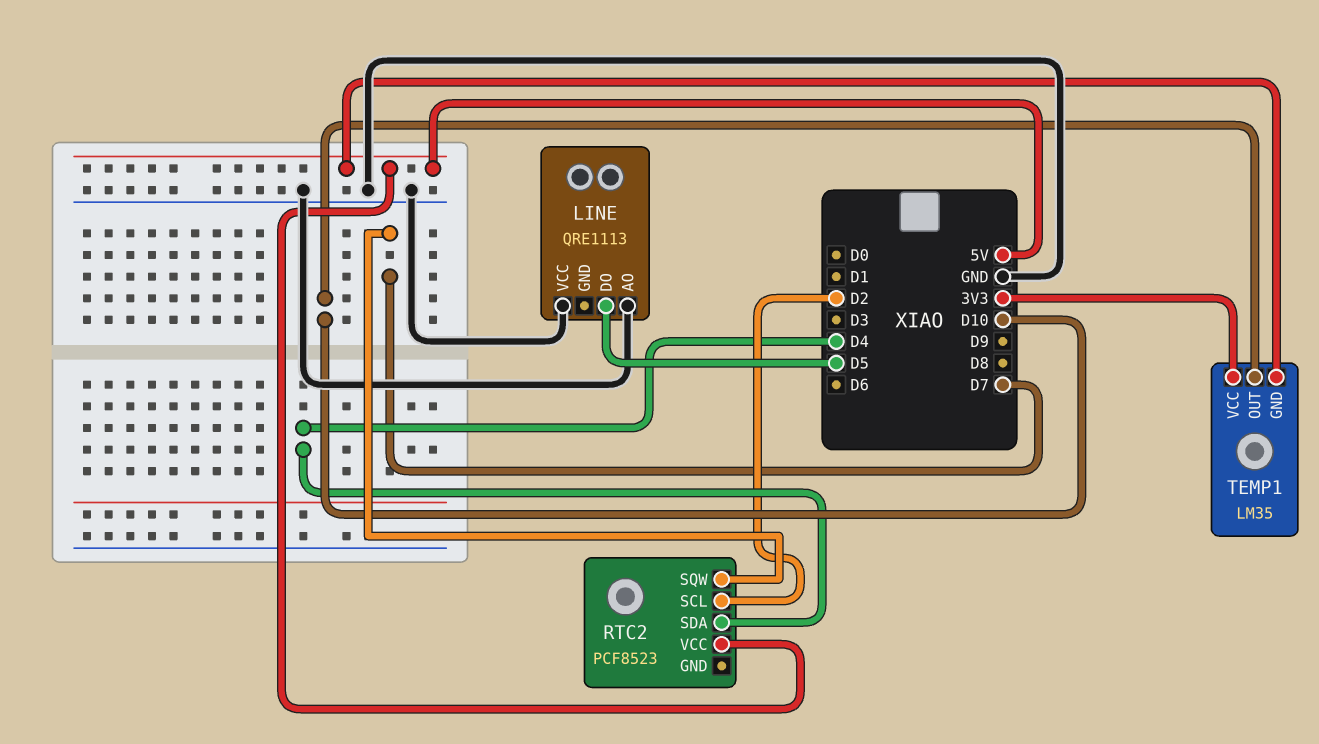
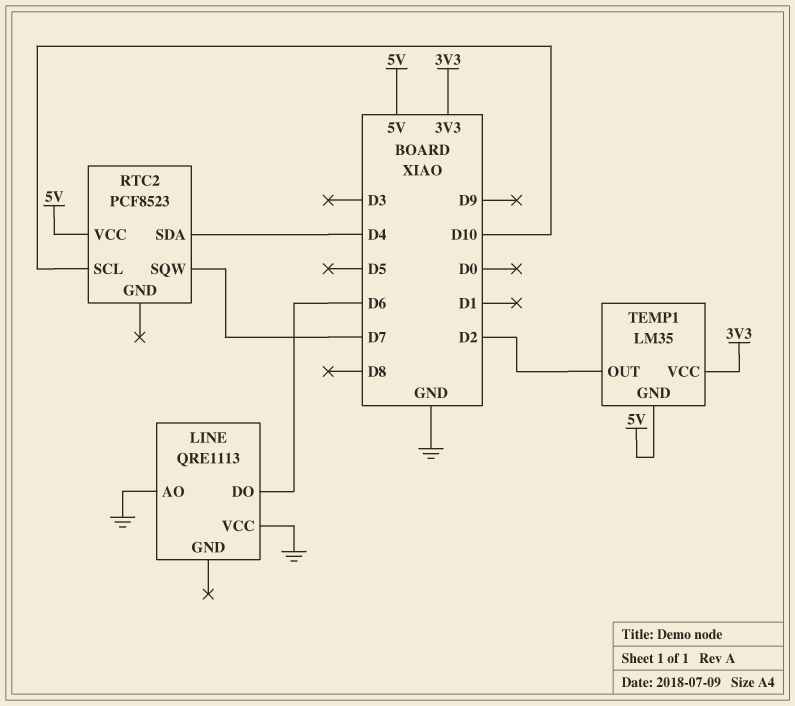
LINE pin DO: D5 -> D6
RTC2 pin SCL: D2 -> D10
TEMP1 pin OUT: D10 -> D2

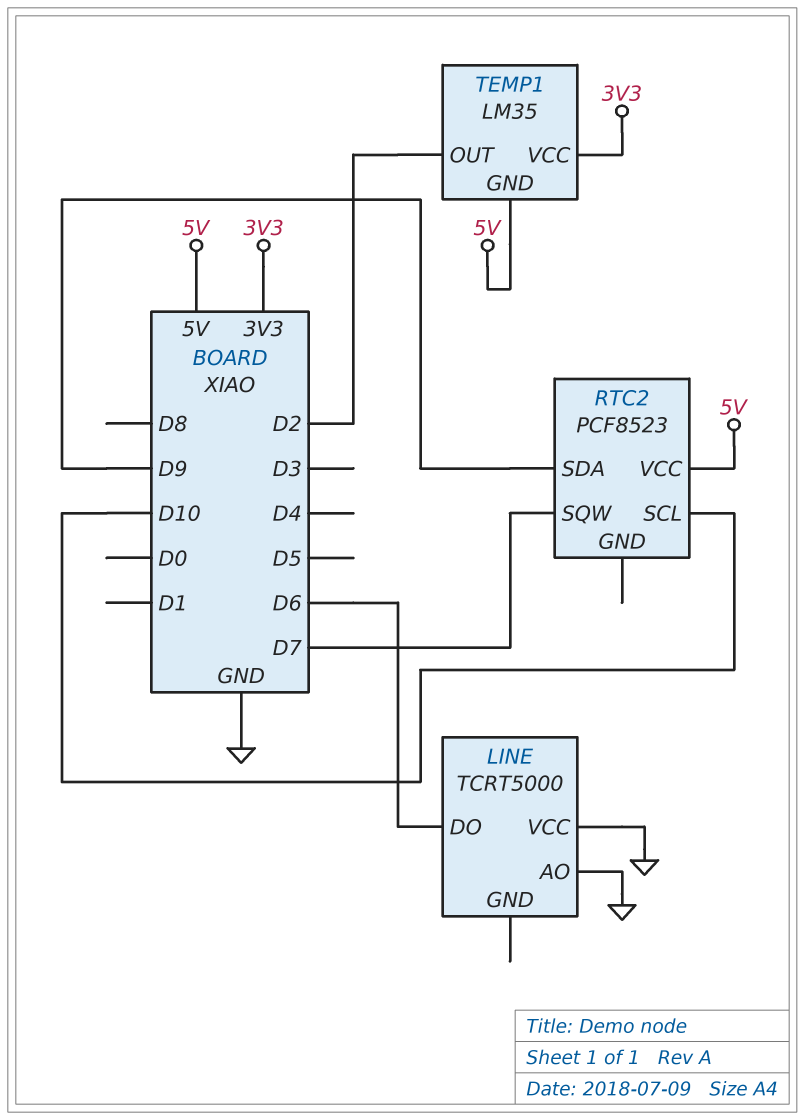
LINE: QRE1113 -> TCRT5000
RTC2 pin SDA: D4 -> D9

